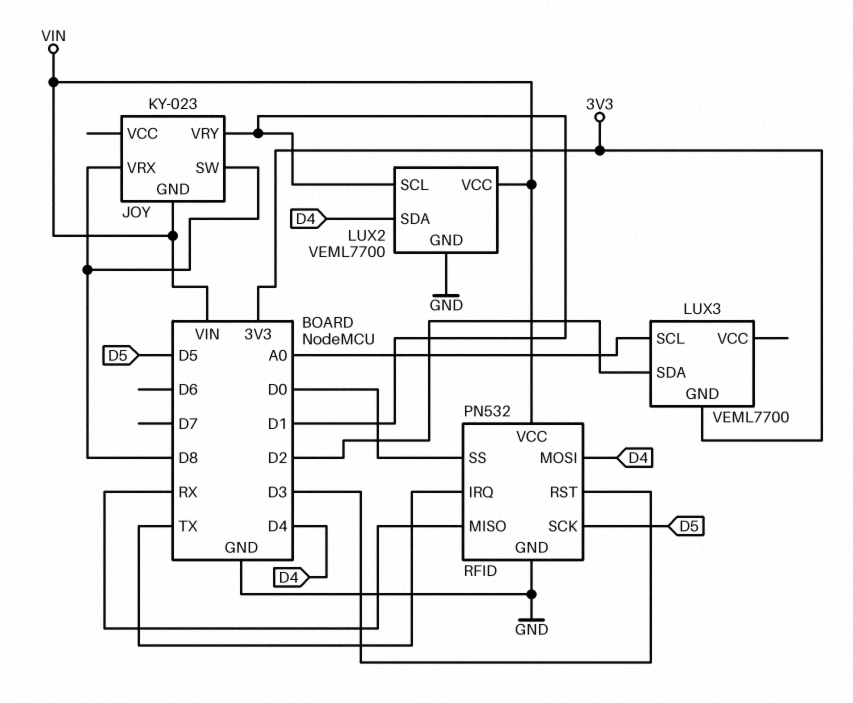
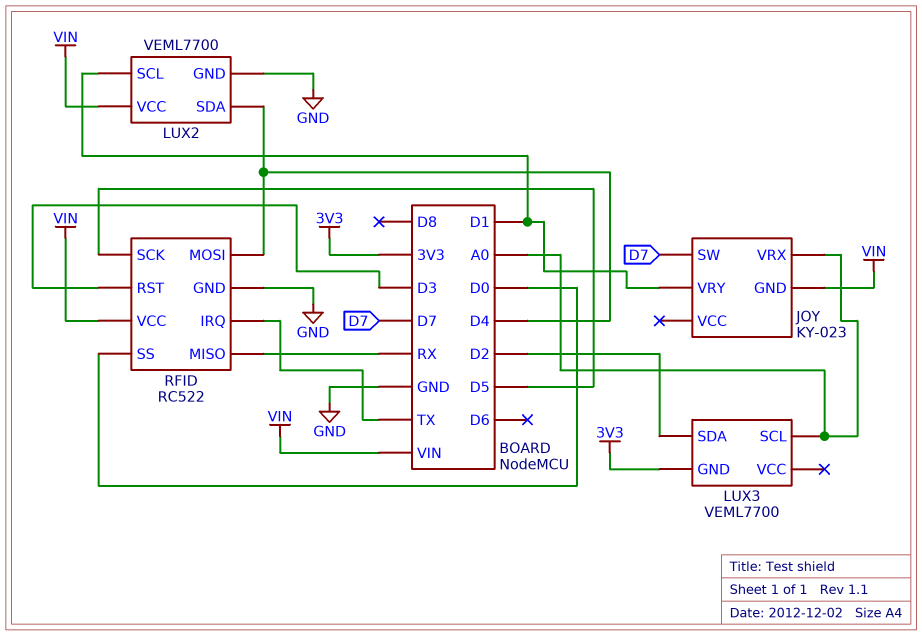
JOY pin SW: D8 -> D7
JOY pin VRX: D8 -> A0
RFID: PN532 -> RC522

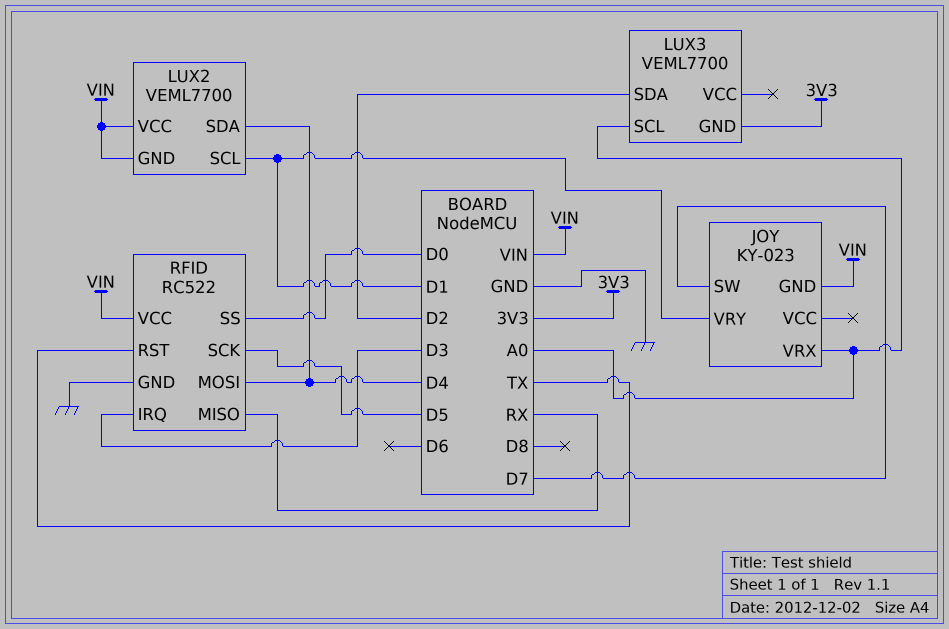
LUX2 pin GND: GND -> VIN
RFID pin IRQ: TX -> D3
RFID pin RST: D3 -> TX

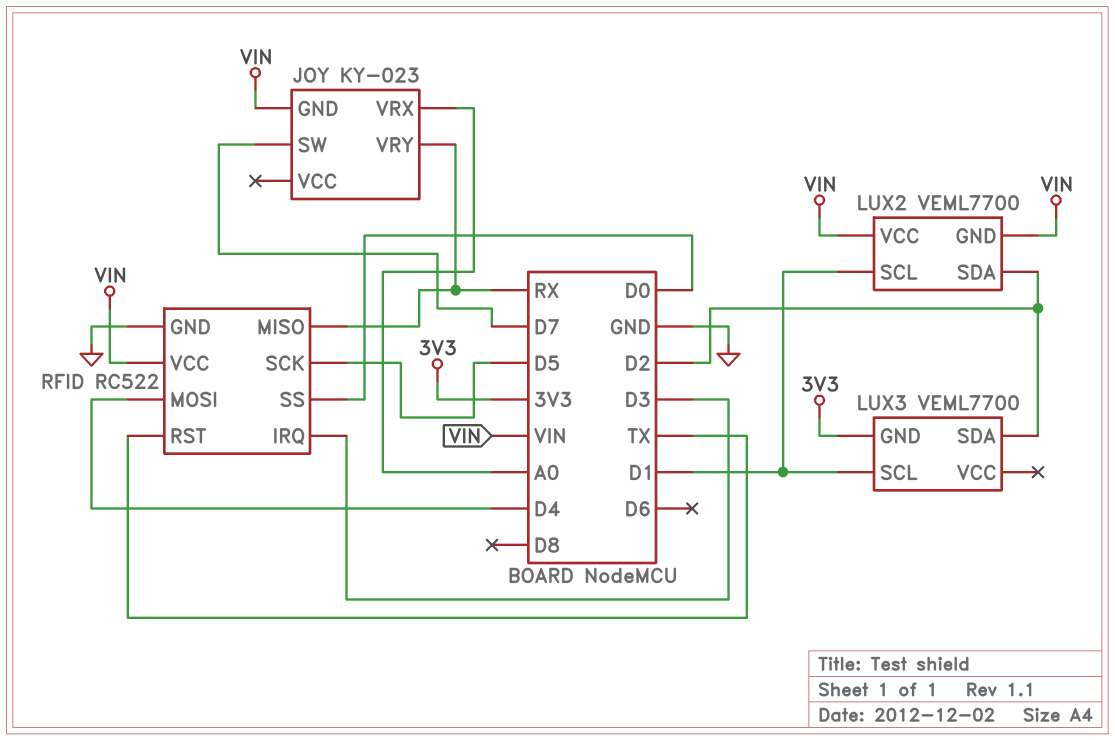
JOY pin VRY: D1 -> RX
LUX2 pin SDA: D4 -> D2
LUX3 pin SCL: A0 -> D1

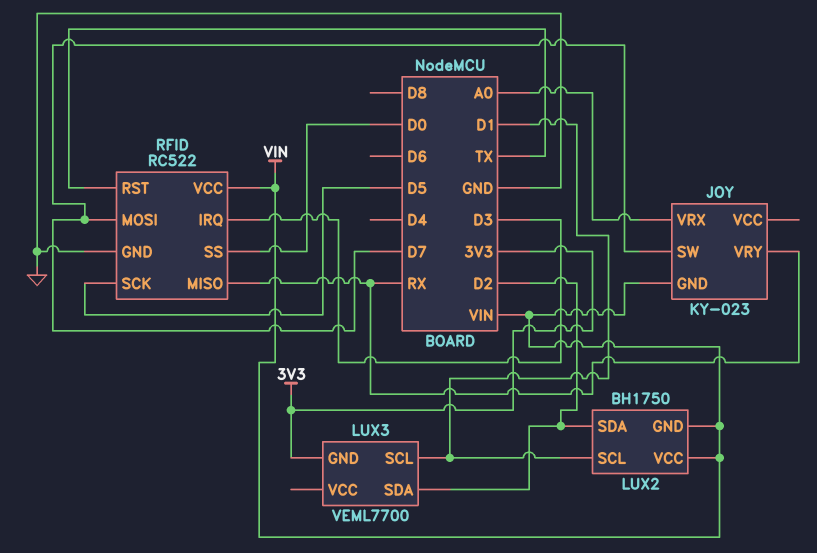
LUX2: VEML7700 -> BH1750
RFID pin MOSI: D4 -> D7

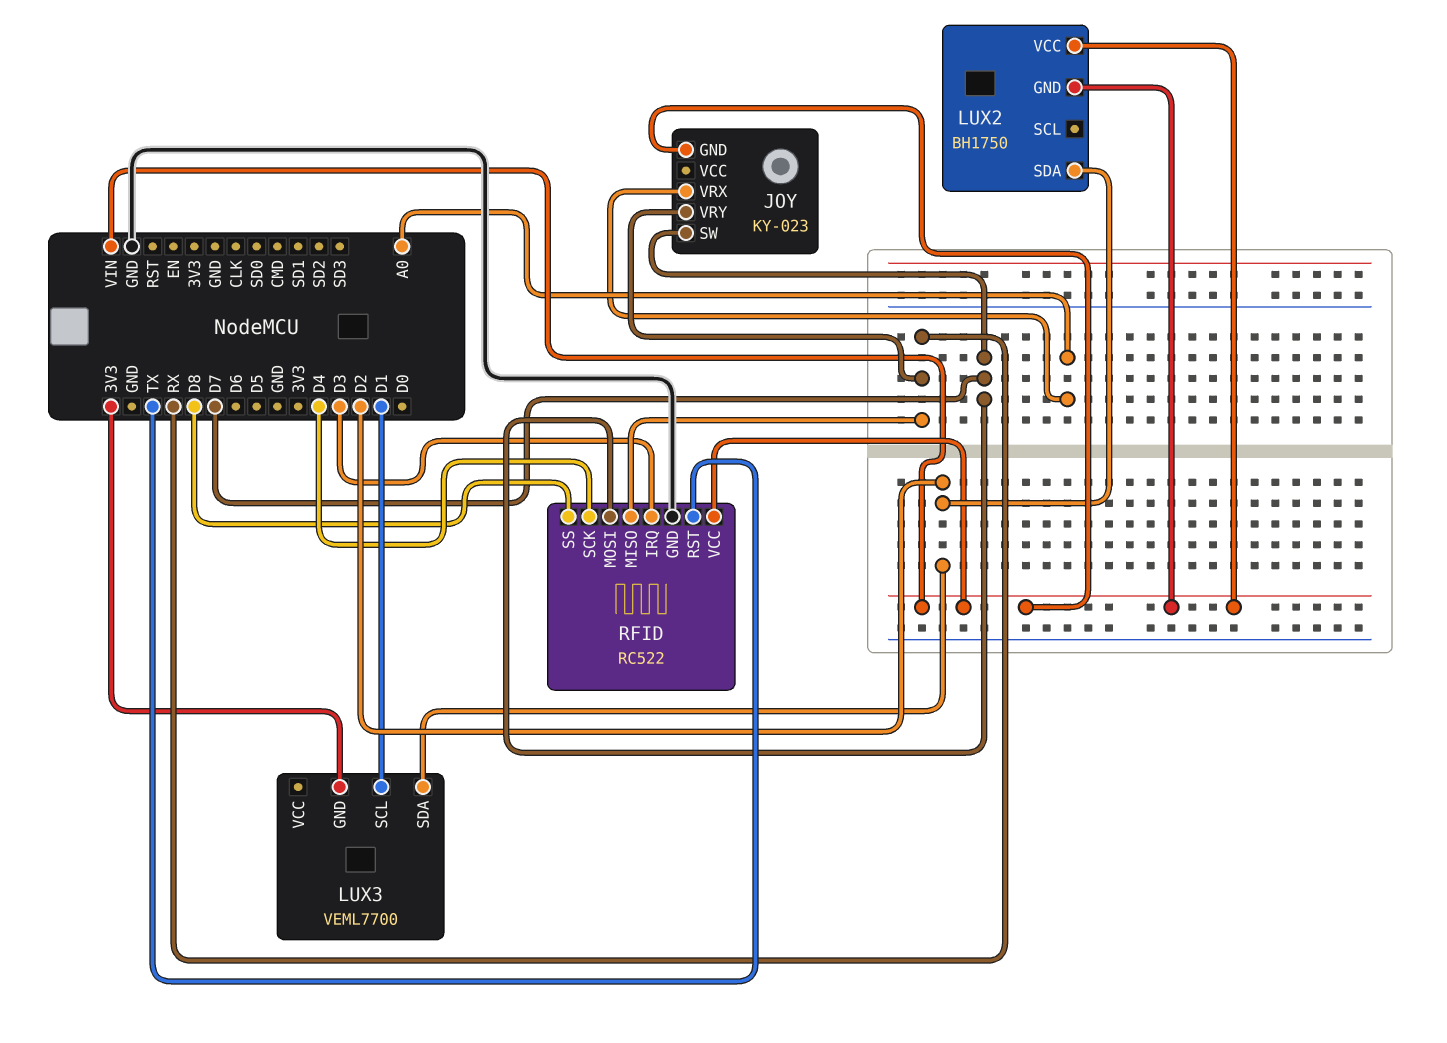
LUX2 pin SCL: D1 -> none
RFID pin SCK: D5 -> D4
RFID pin SS: D0 -> D8

